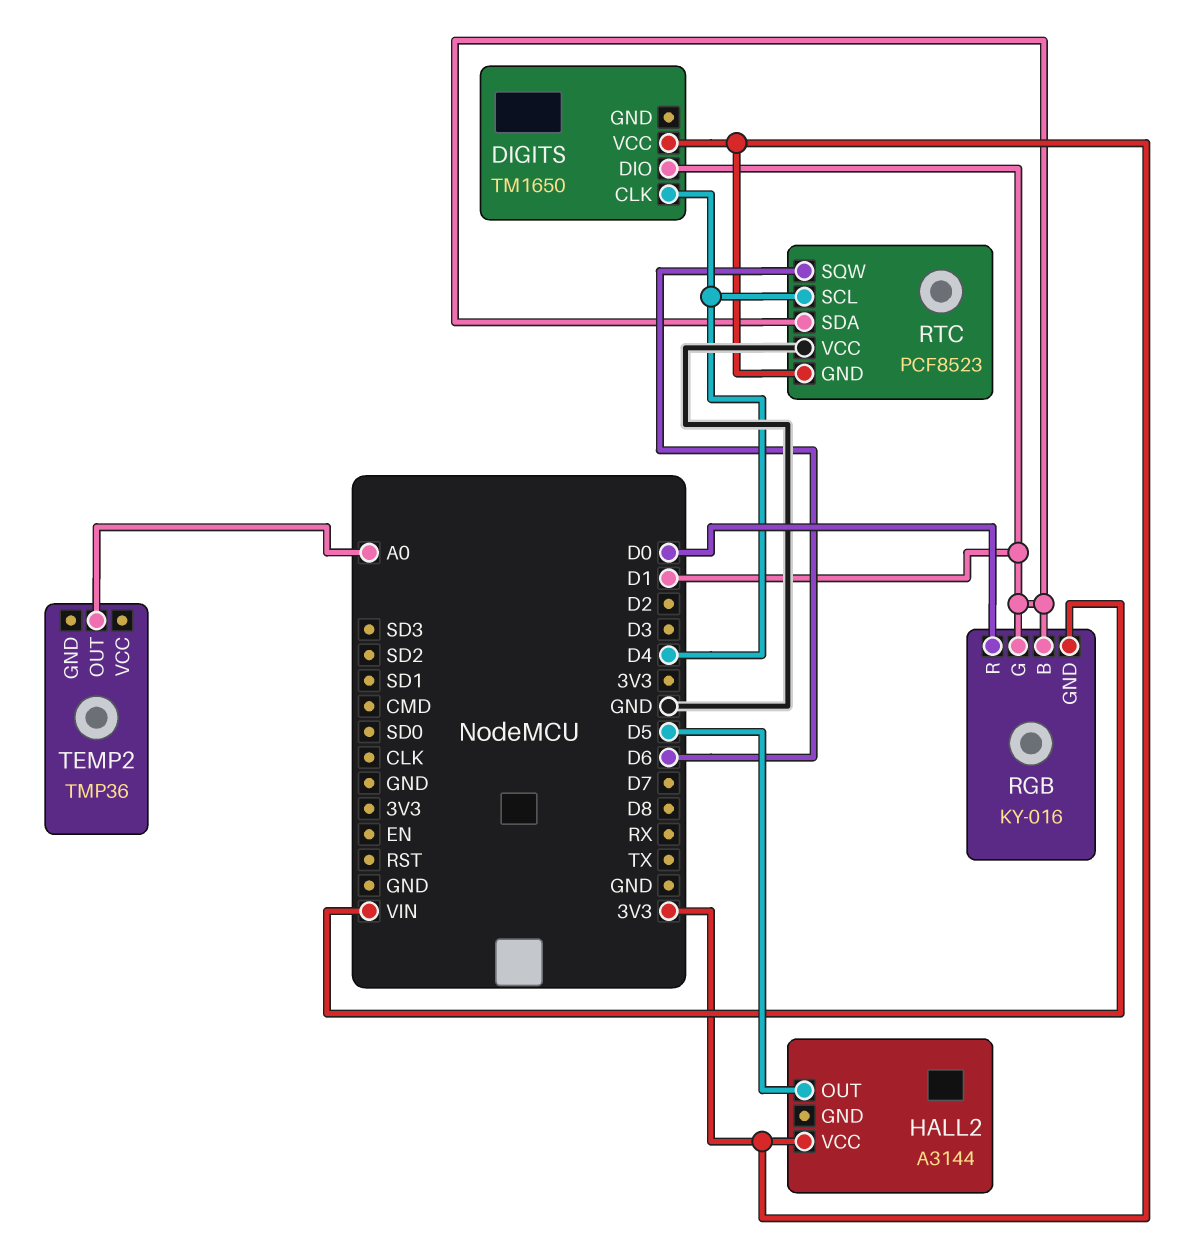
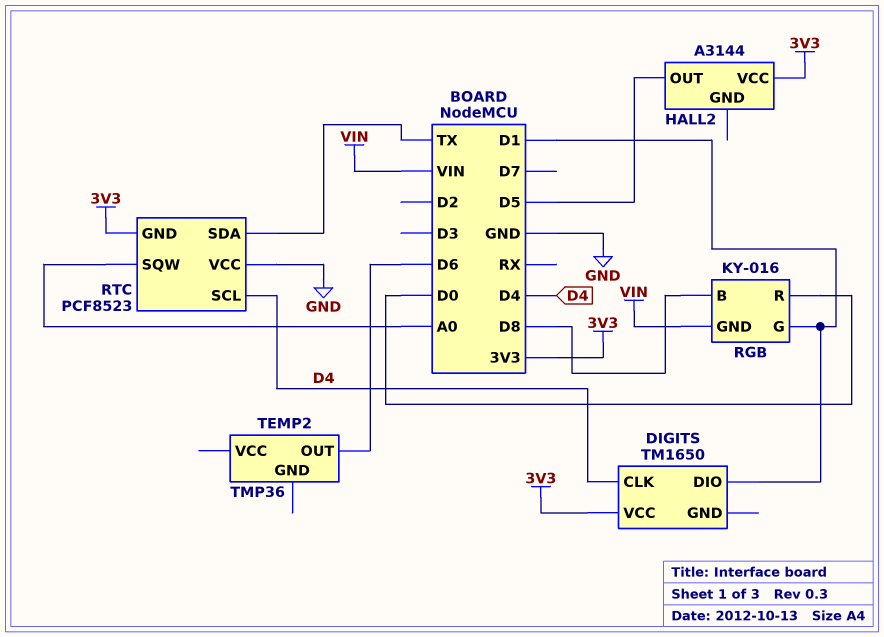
RGB pin B: D1 -> D8
RTC pin SDA: D1 -> TX
RTC pin SQW: D6 -> A0
TEMP2 pin OUT: A0 -> D6

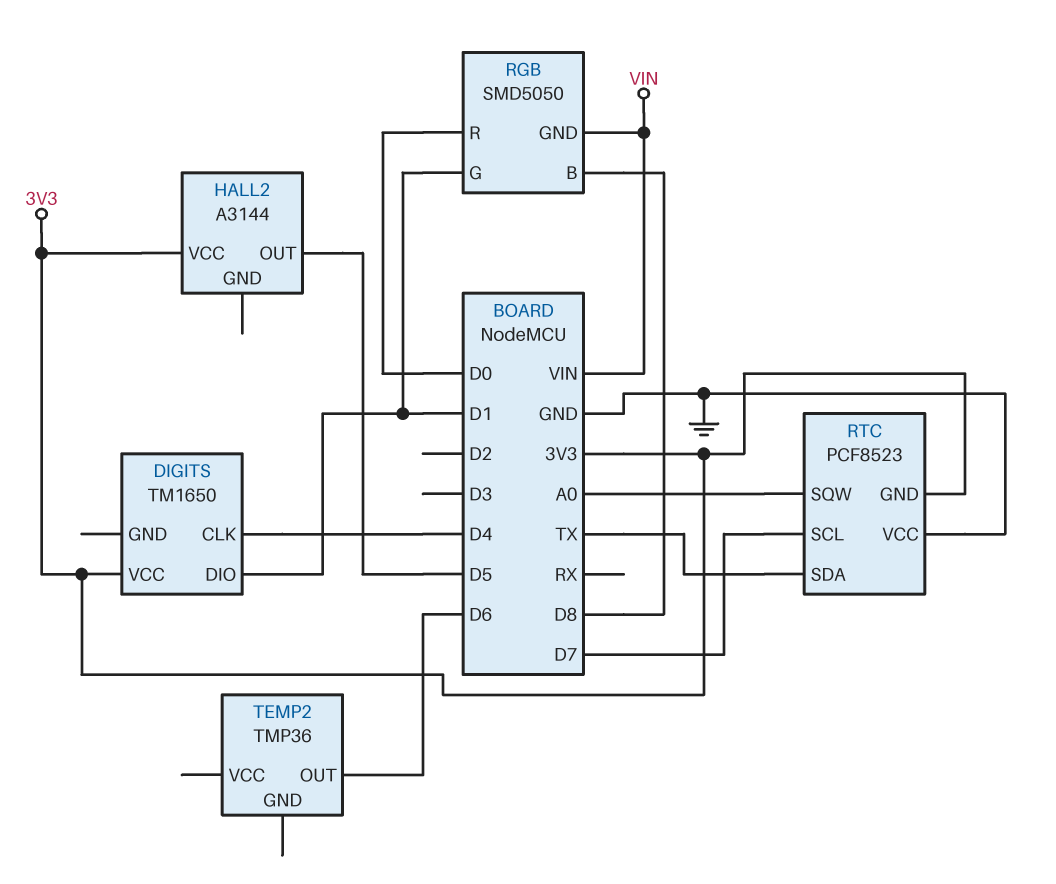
RGB: KY-016 -> SMD5050
RTC pin SCL: D4 -> D7

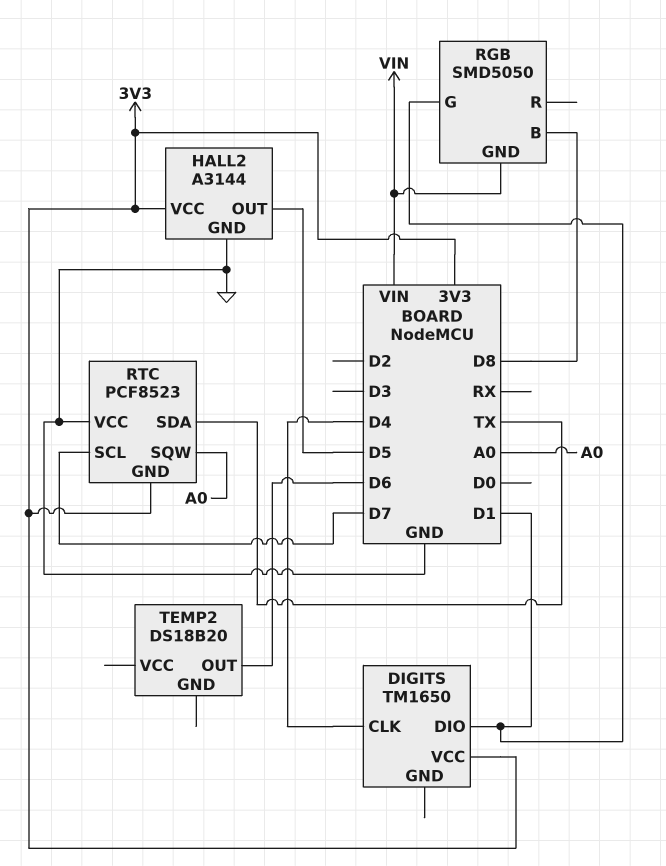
HALL2 pin GND: none -> GND
RGB pin R: D0 -> none
TEMP2: TMP36 -> DS18B20

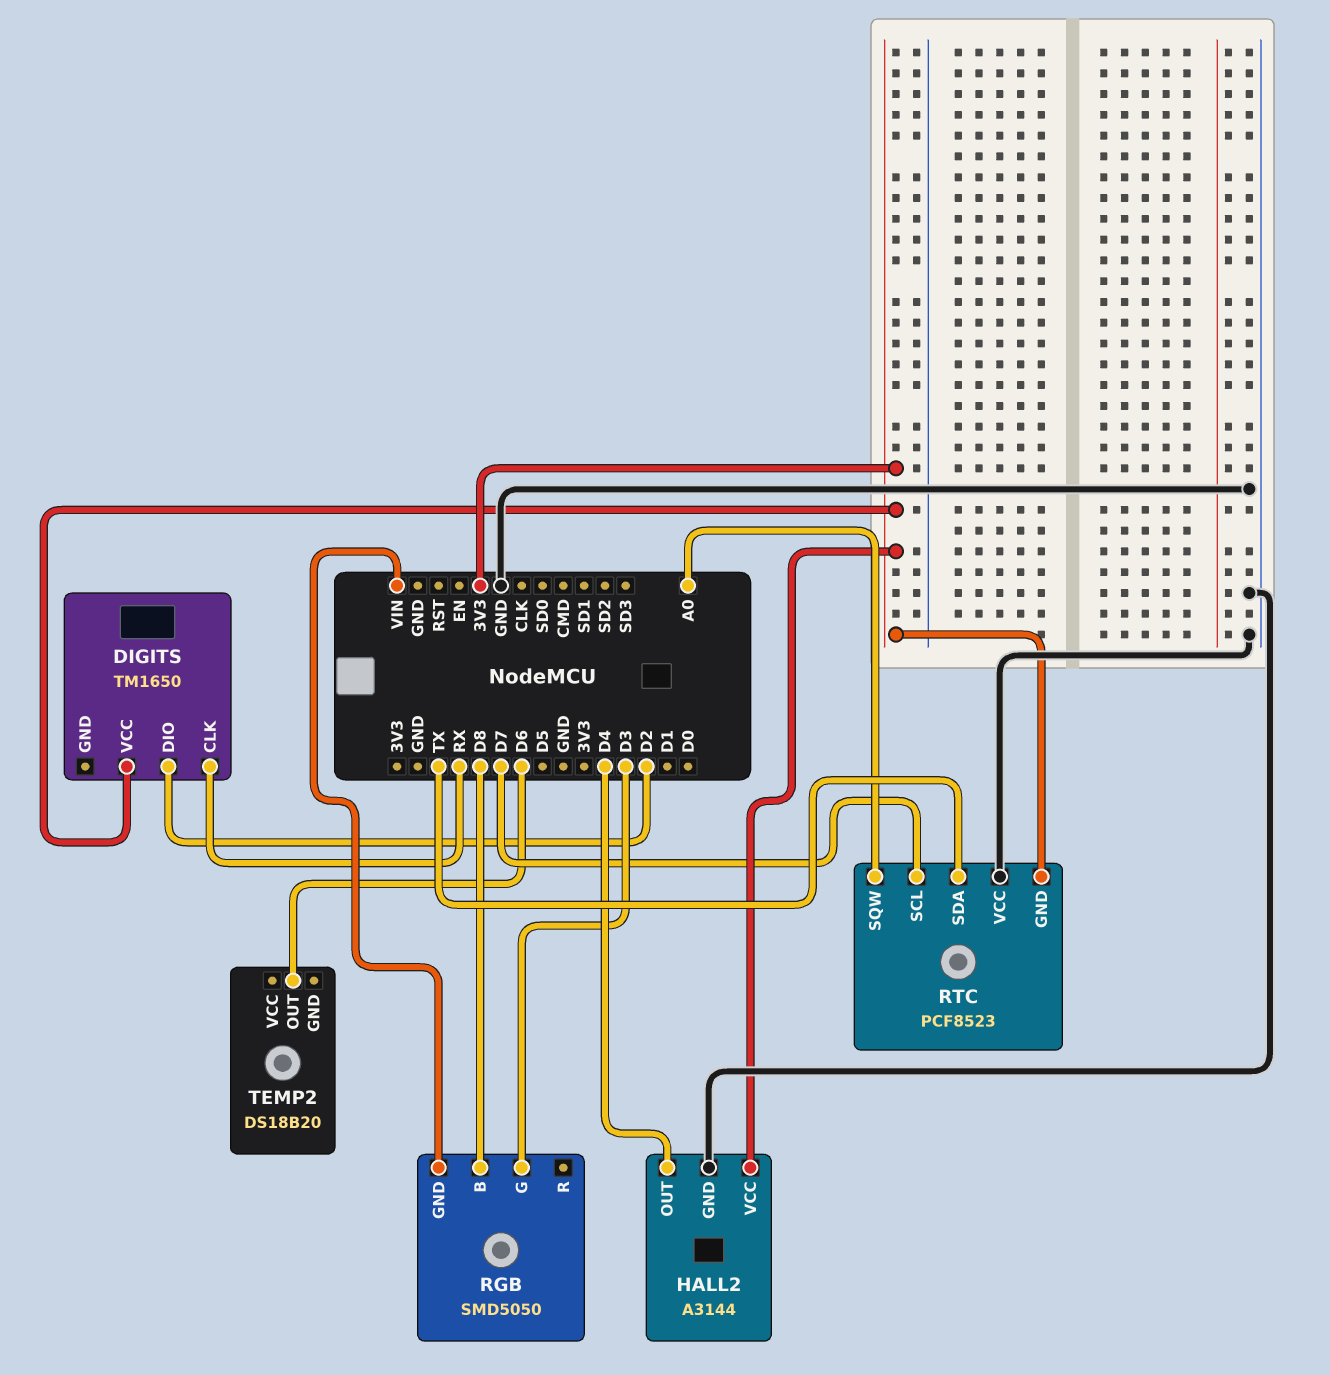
DIGITS pin CLK: D4 -> RX
DIGITS pin DIO: D1 -> D2
HALL2 pin OUT: D5 -> D4
RGB pin G: D1 -> D3

